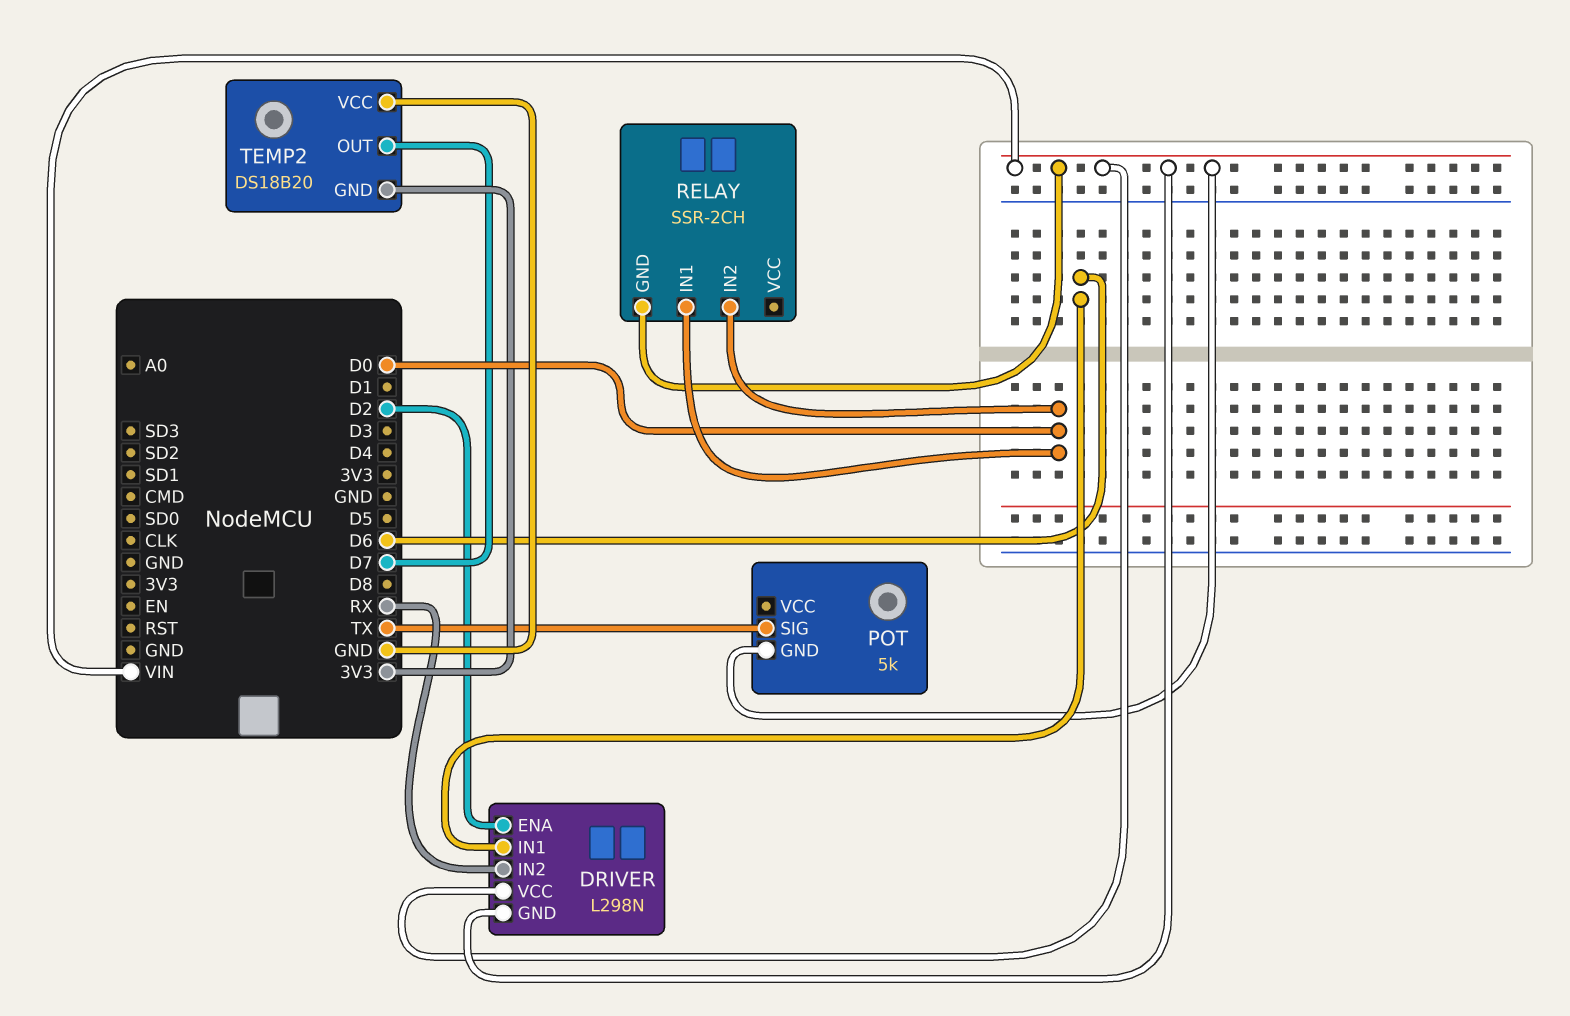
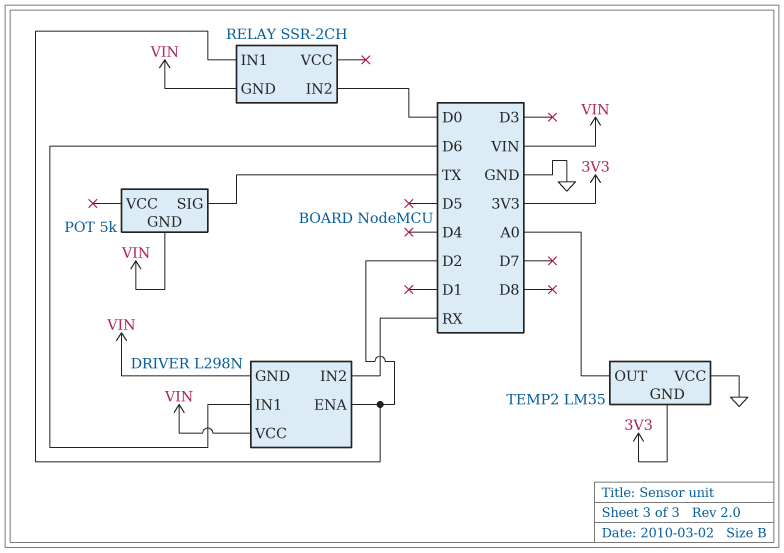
RELAY pin IN1: D0 -> D2
TEMP2: DS18B20 -> LM35
TEMP2 pin OUT: D7 -> A0

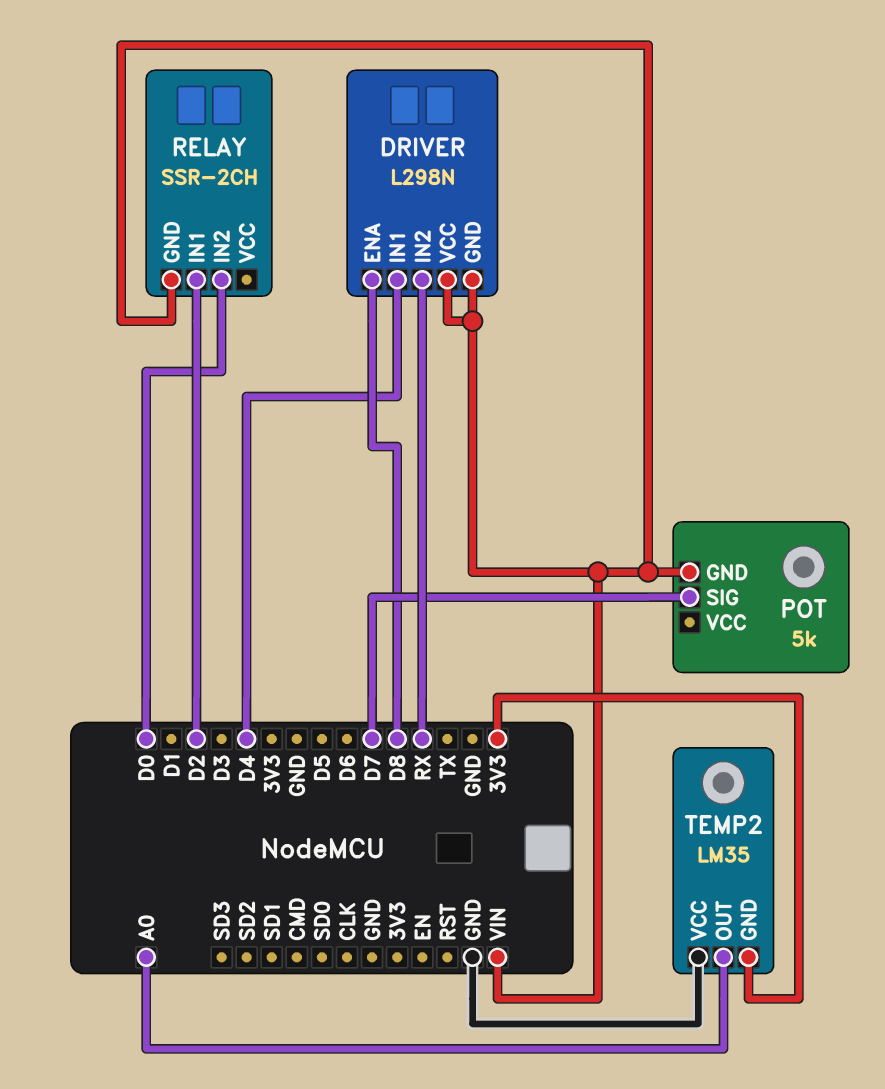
DRIVER pin ENA: D2 -> D8
DRIVER pin IN1: D6 -> D4
POT pin SIG: TX -> D7

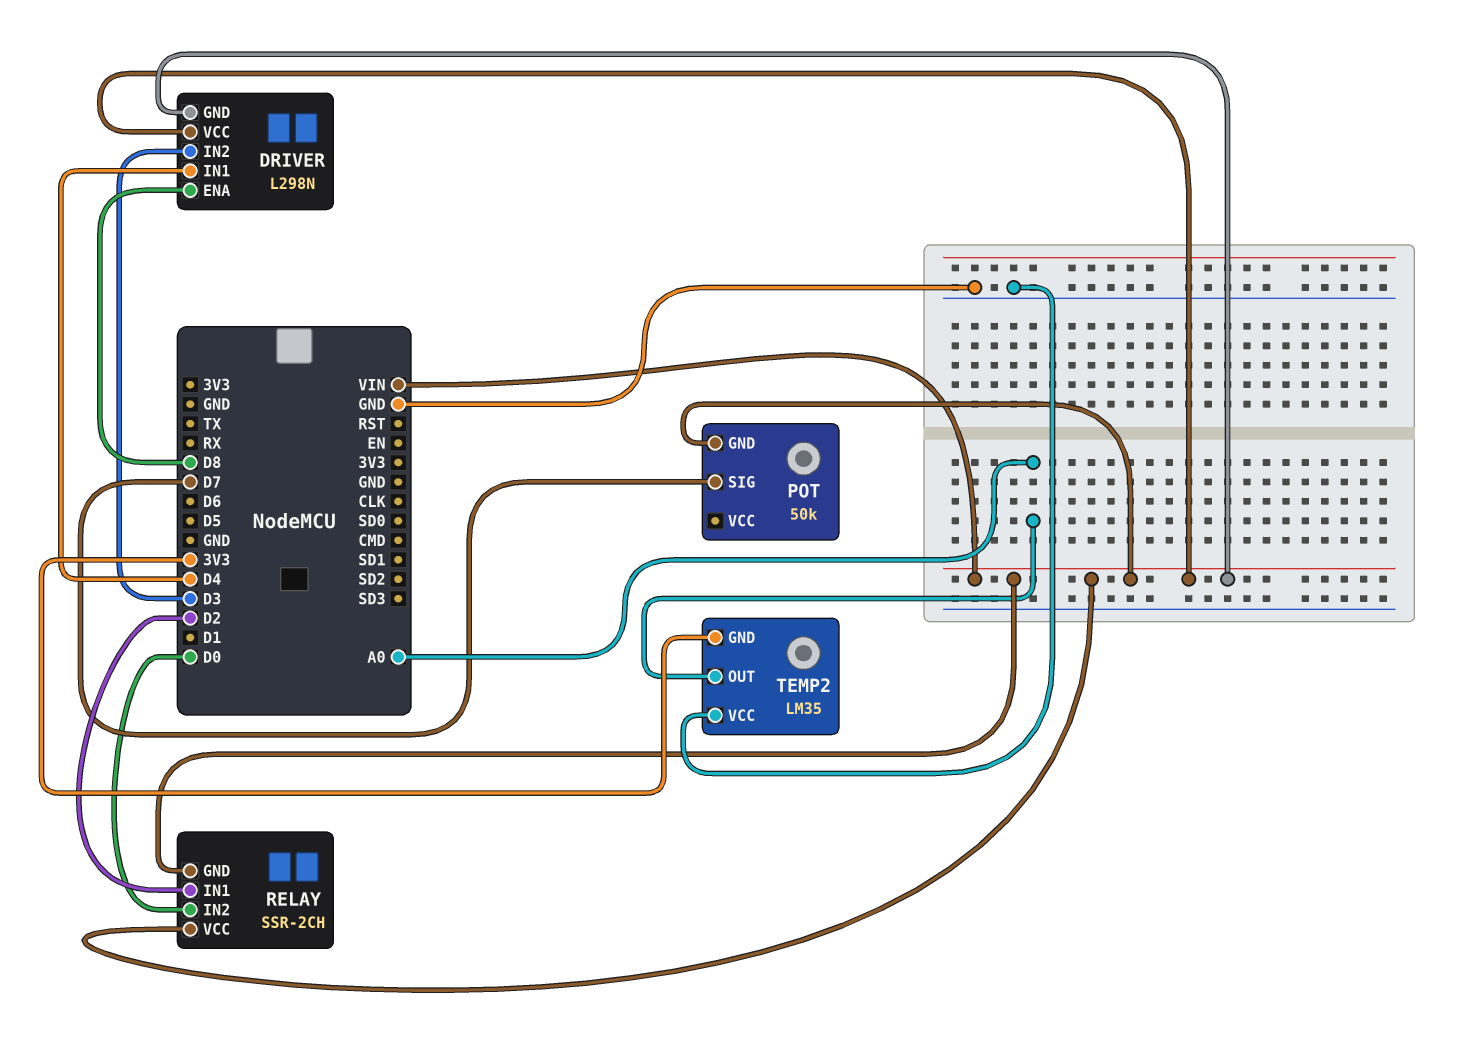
DRIVER pin IN2: RX -> D3
POT: 5k -> 50k
RELAY pin VCC: none -> VIN

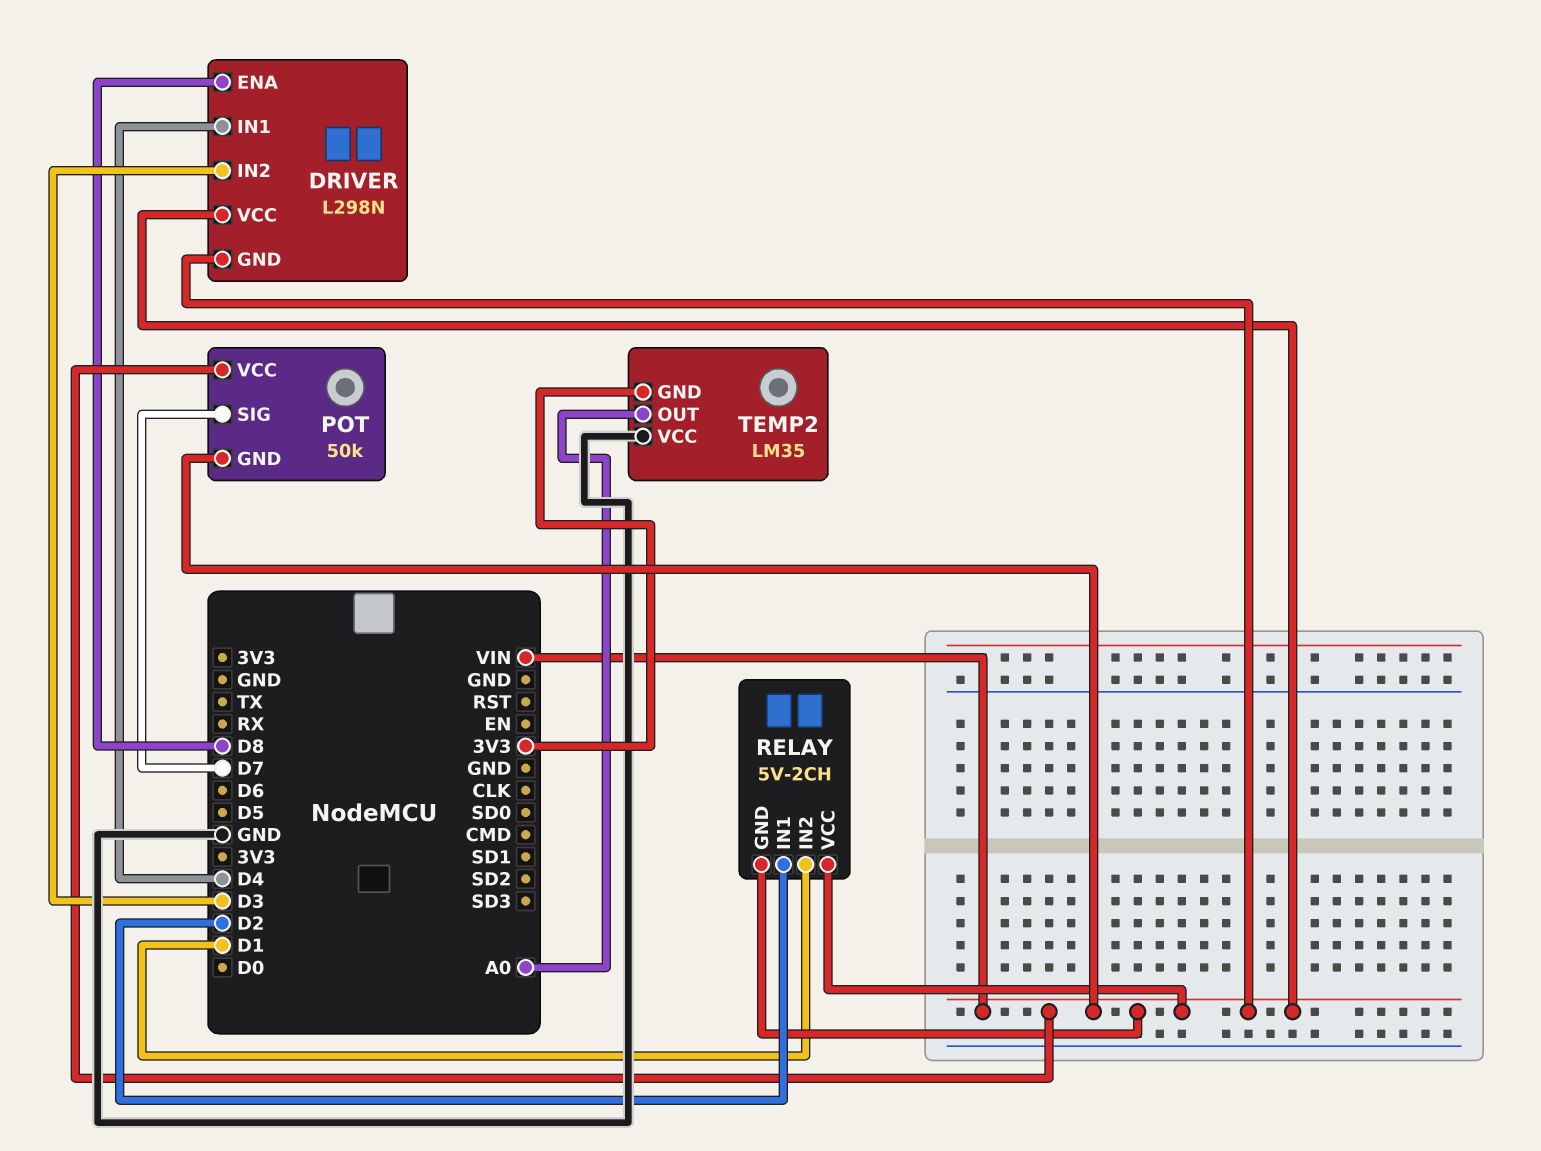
POT pin VCC: none -> VIN
RELAY: SSR-2CH -> 5V-2CH
RELAY pin IN2: D0 -> D1

